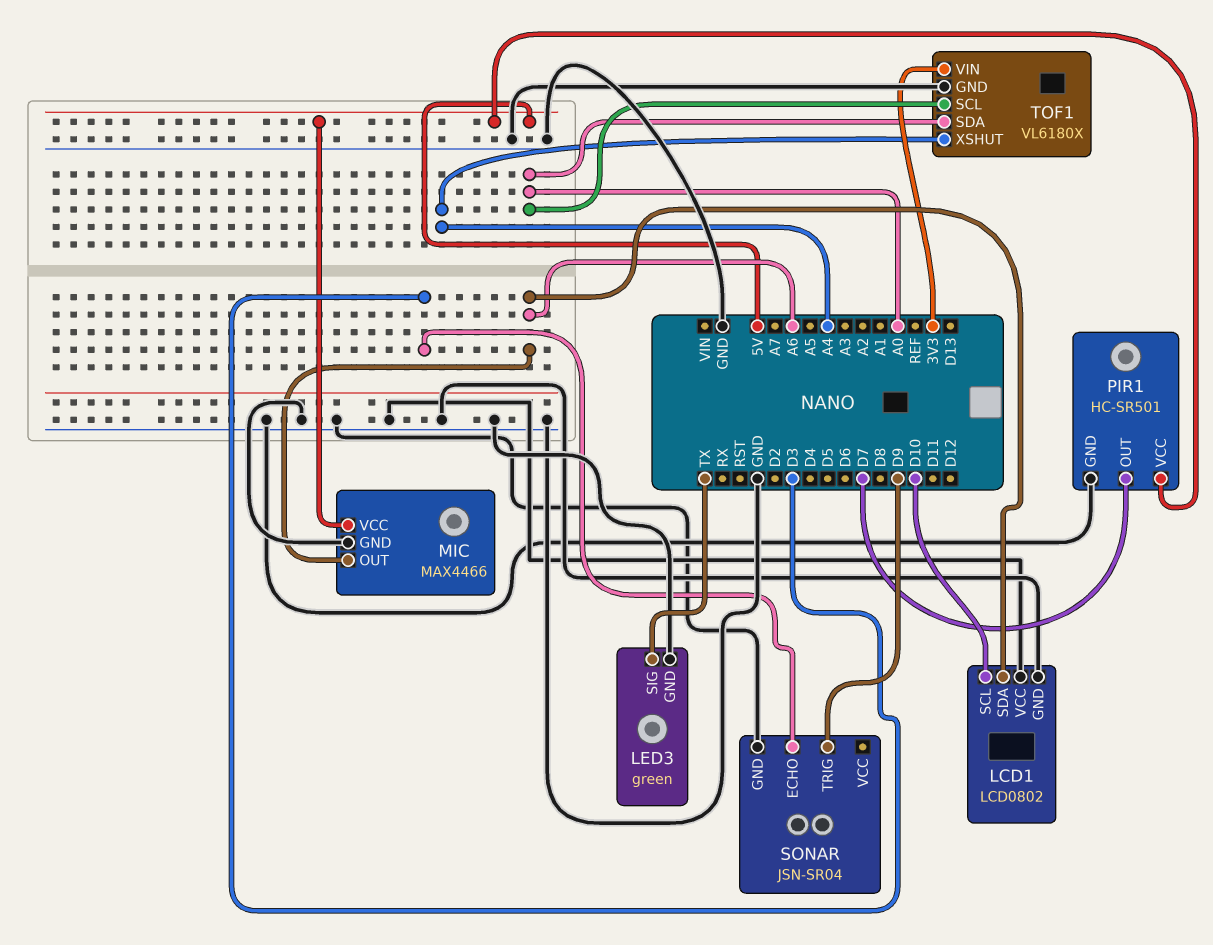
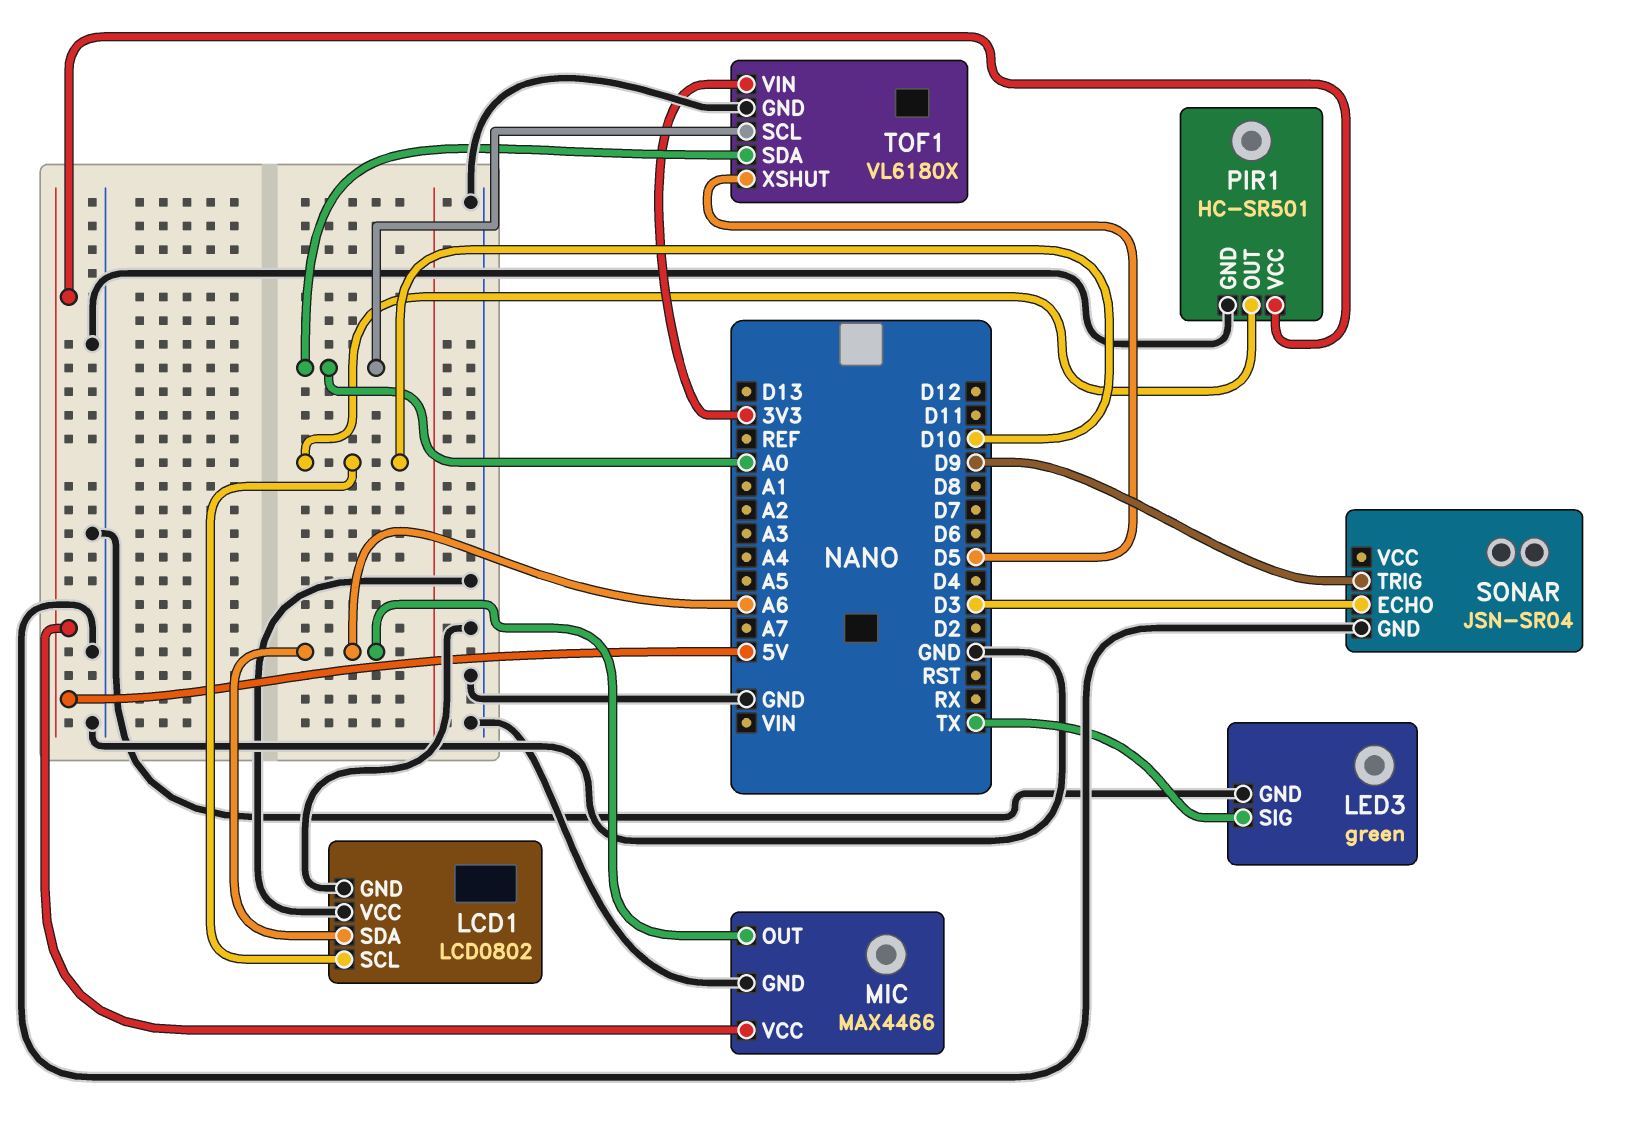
PIR1 pin OUT: D7 -> D10
TOF1 pin XSHUT: A4 -> D5

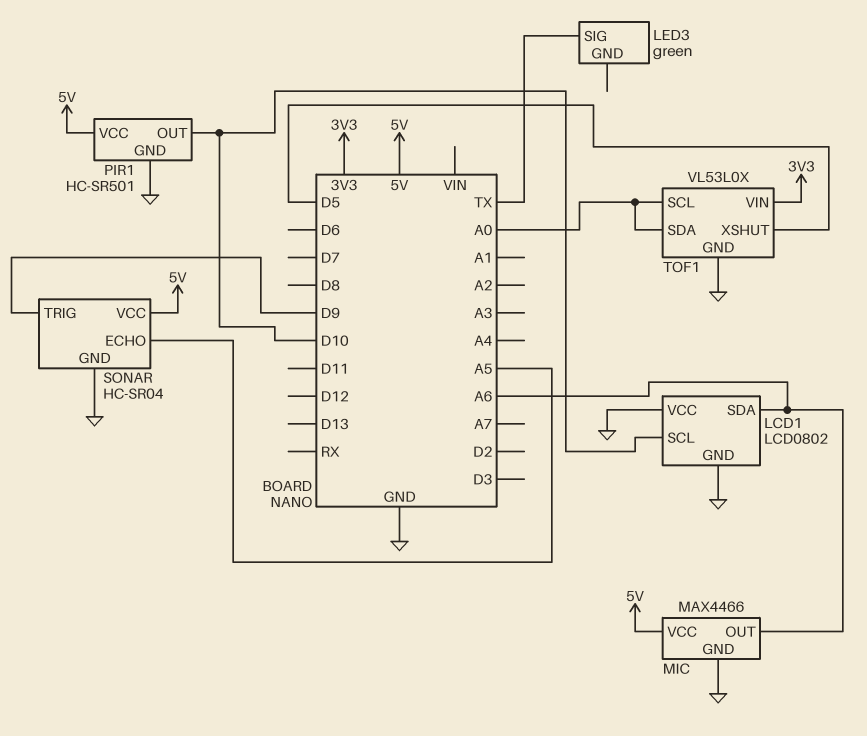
LED3 pin GND: GND -> none
SONAR: JSN-SR04 -> HC-SR04
SONAR pin ECHO: D3 -> A5
SONAR pin VCC: none -> 5V
TOF1: VL6180X -> VL53L0X

